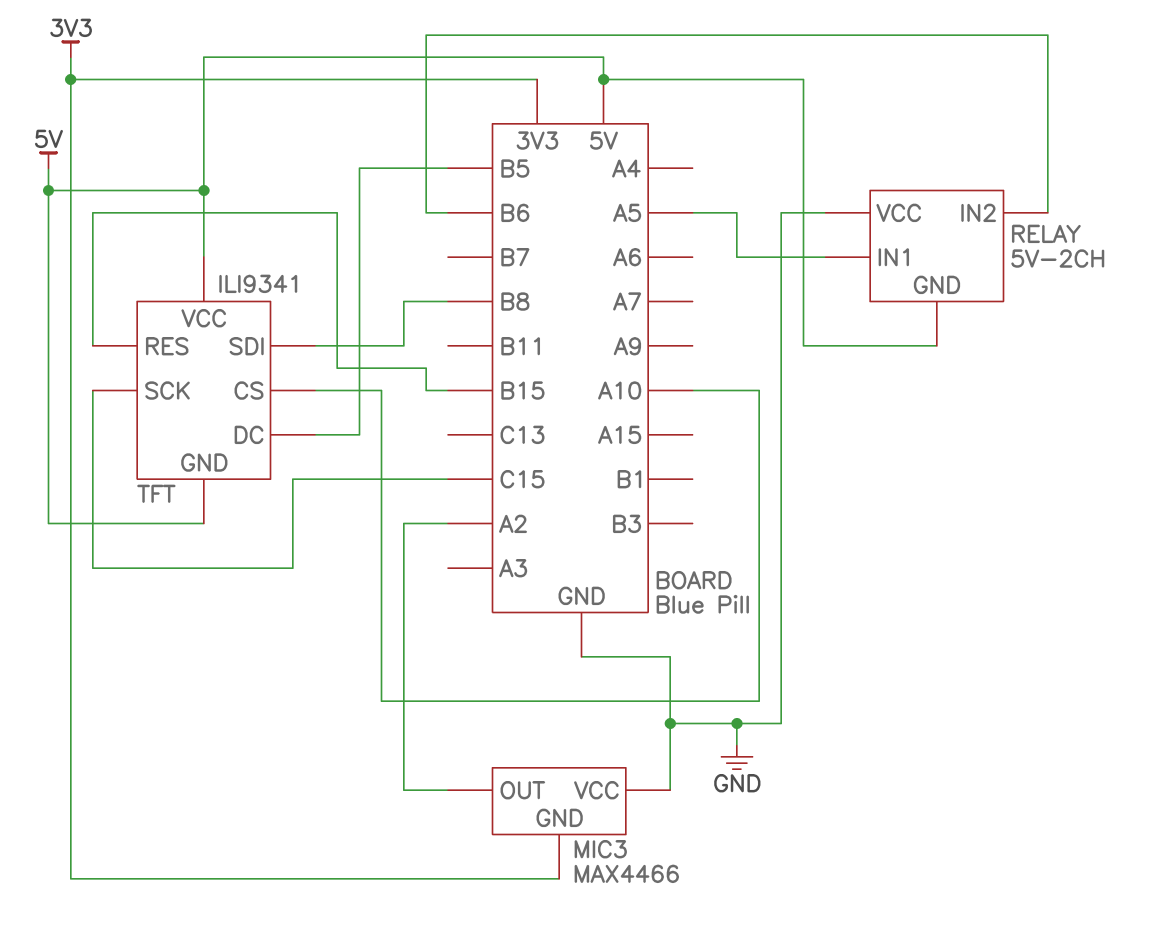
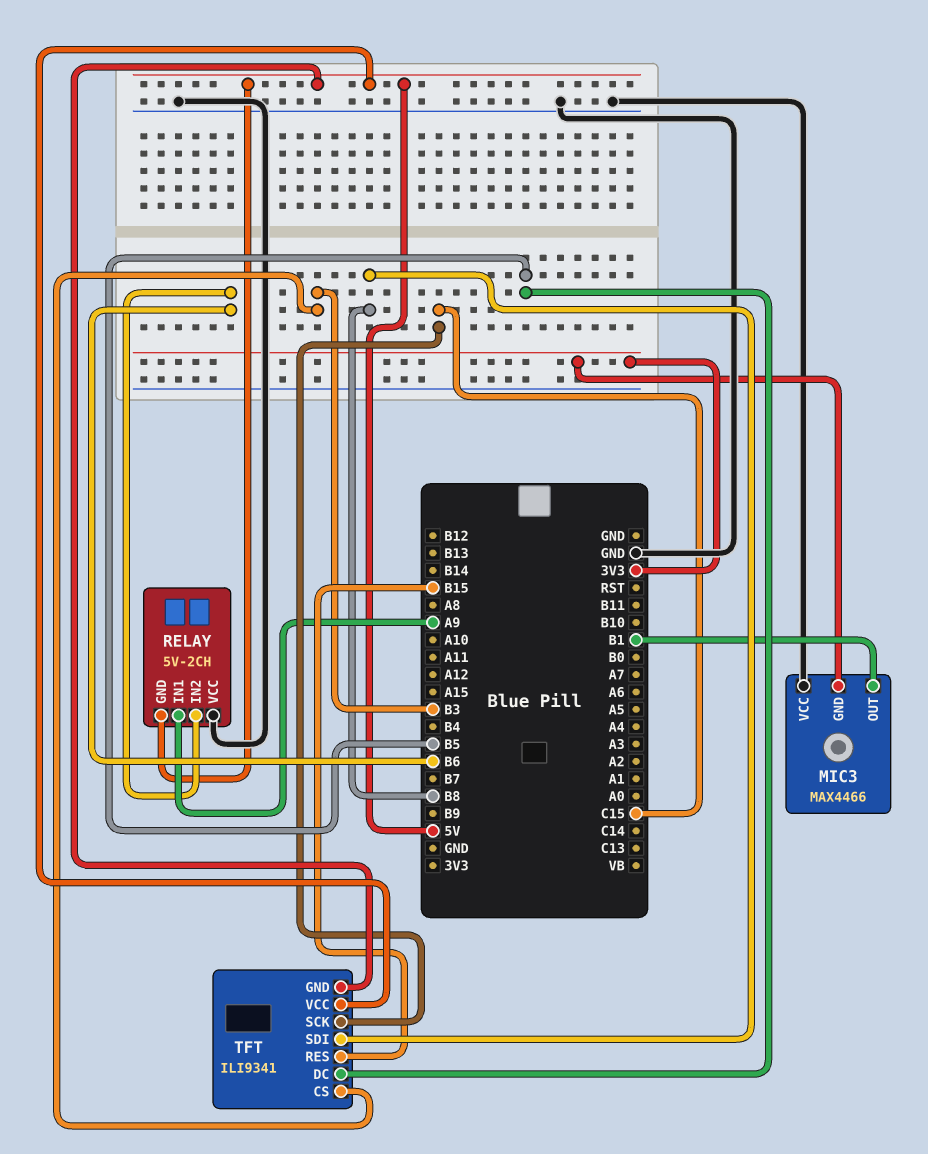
MIC3 pin OUT: A2 -> B1
RELAY pin IN1: A5 -> A9
TFT pin CS: A10 -> B3

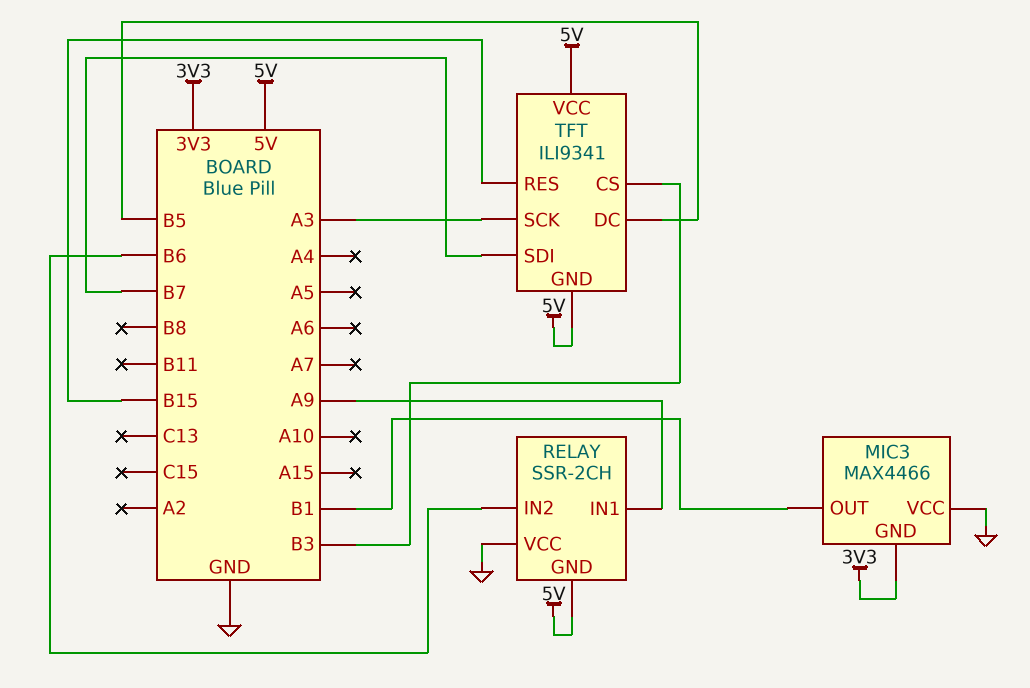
RELAY: 5V-2CH -> SSR-2CH
TFT pin SCK: C15 -> A3
TFT pin SDI: B8 -> B7

